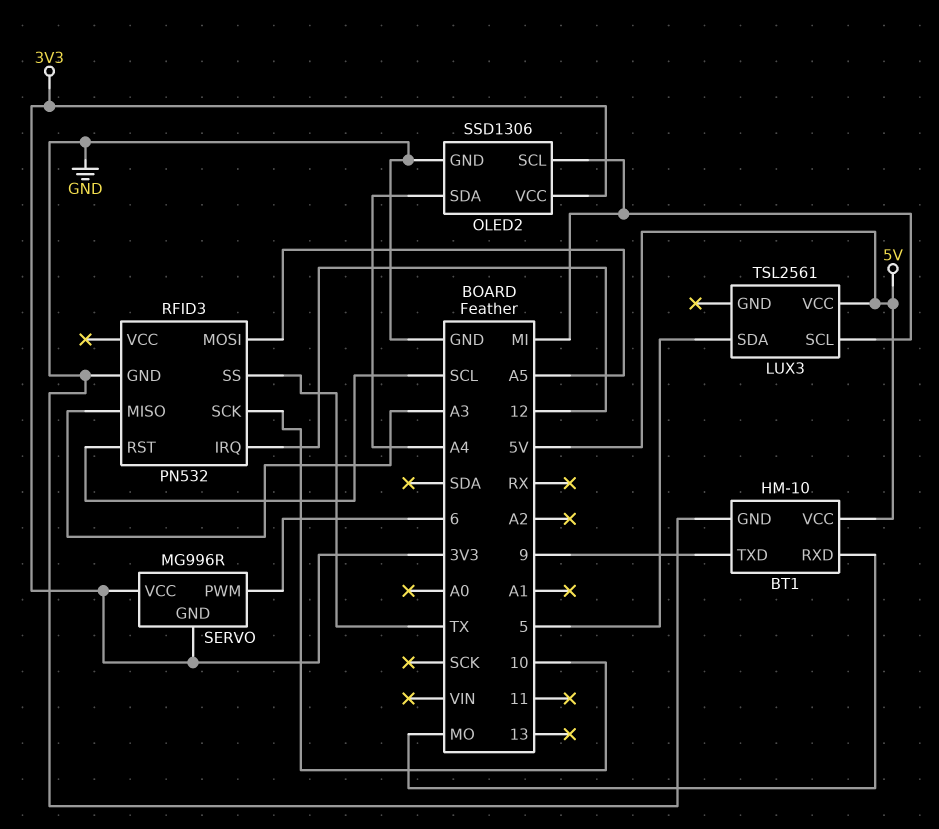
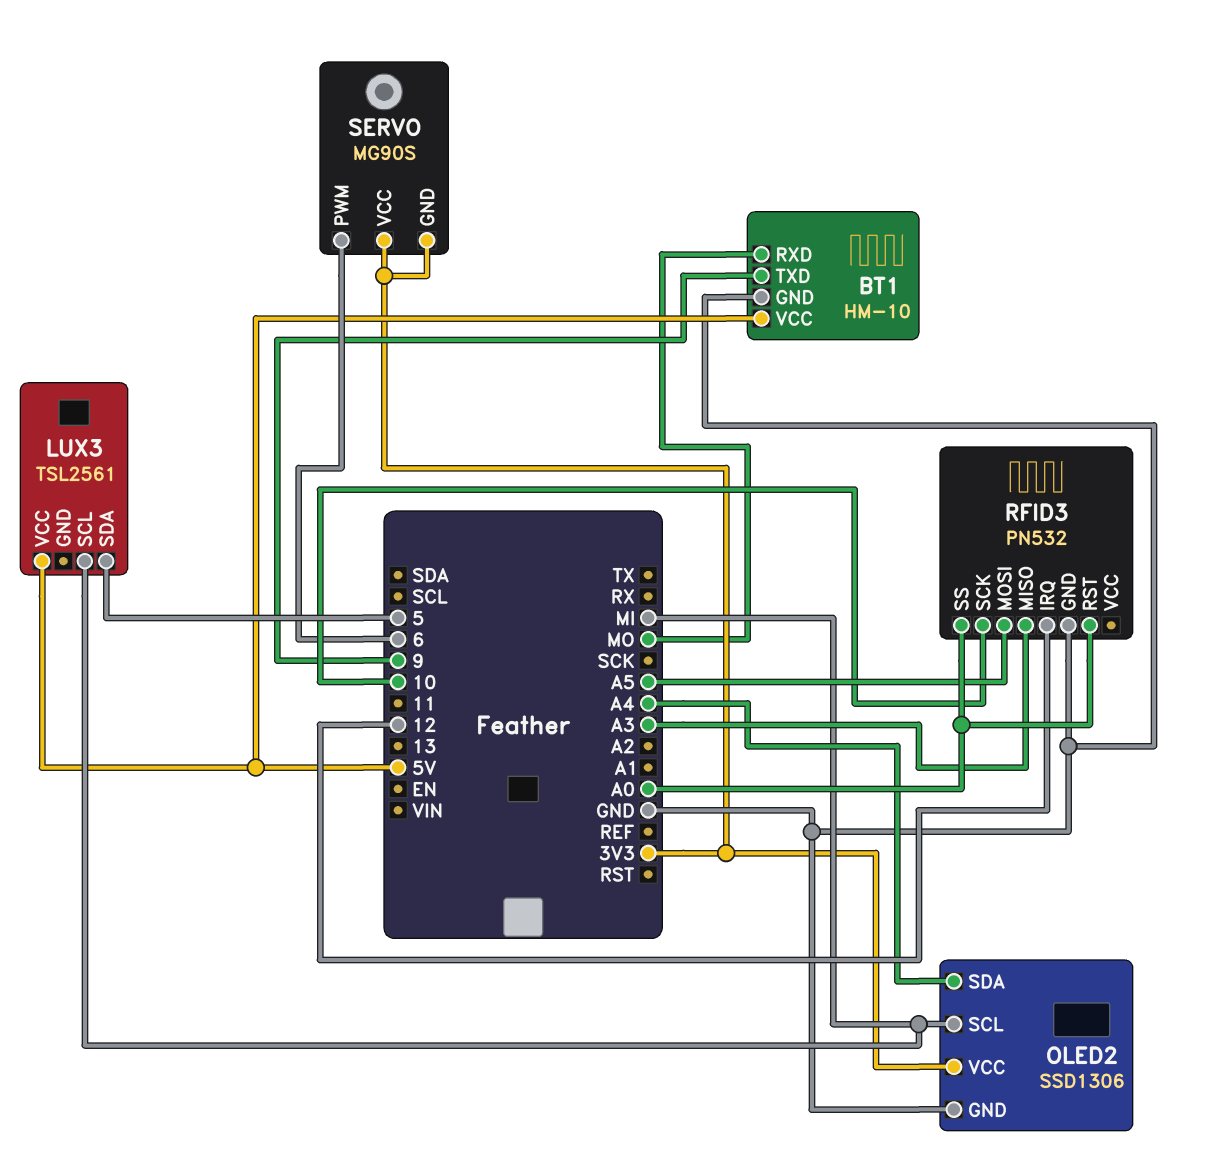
RFID3 pin RST: SCL -> A0
RFID3 pin SS: TX -> A0
SERVO: MG996R -> MG90S

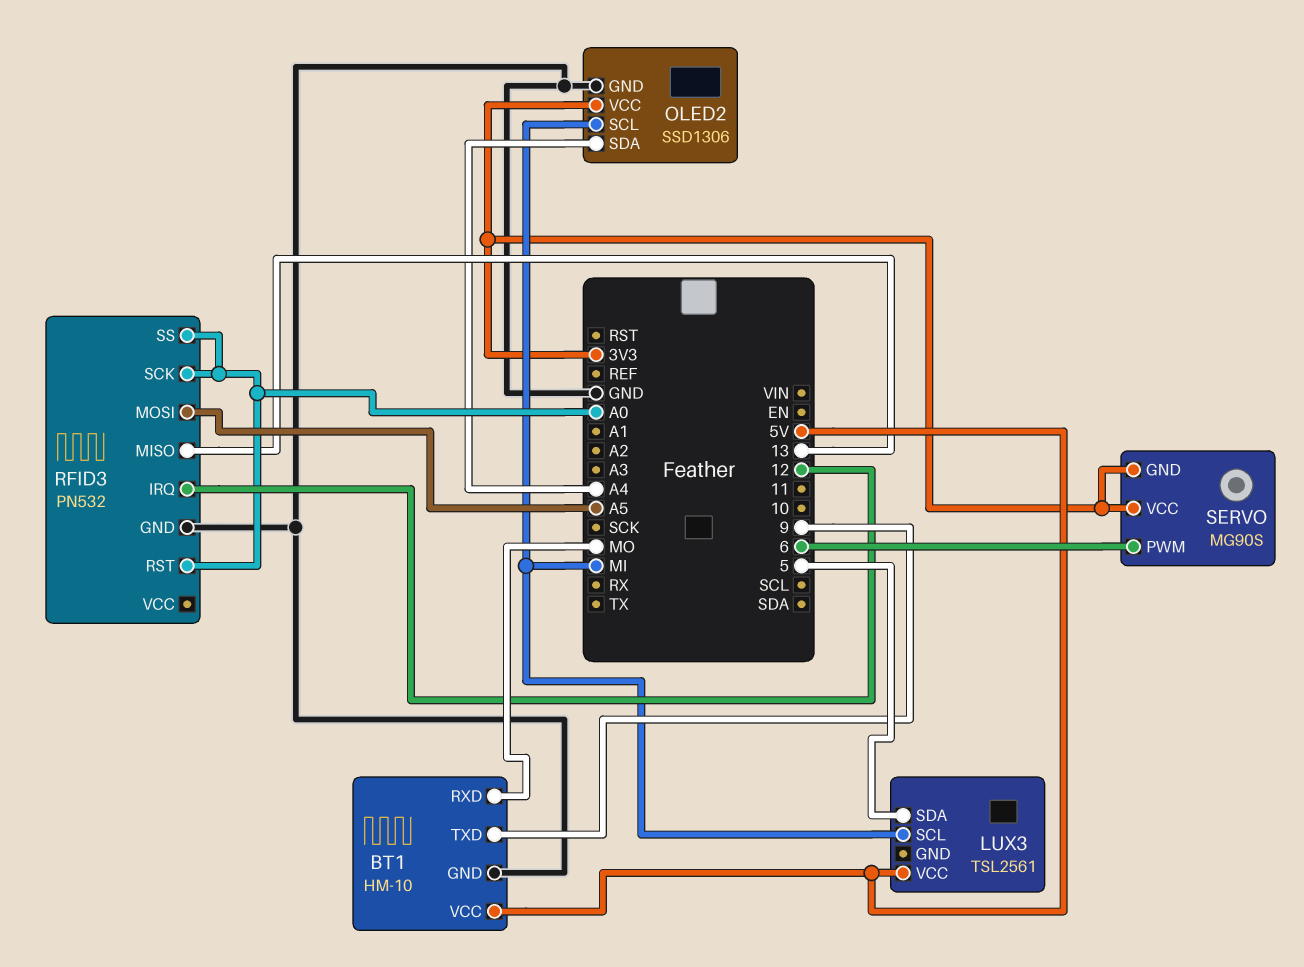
RFID3 pin MISO: A3 -> 13
RFID3 pin SCK: 10 -> A0

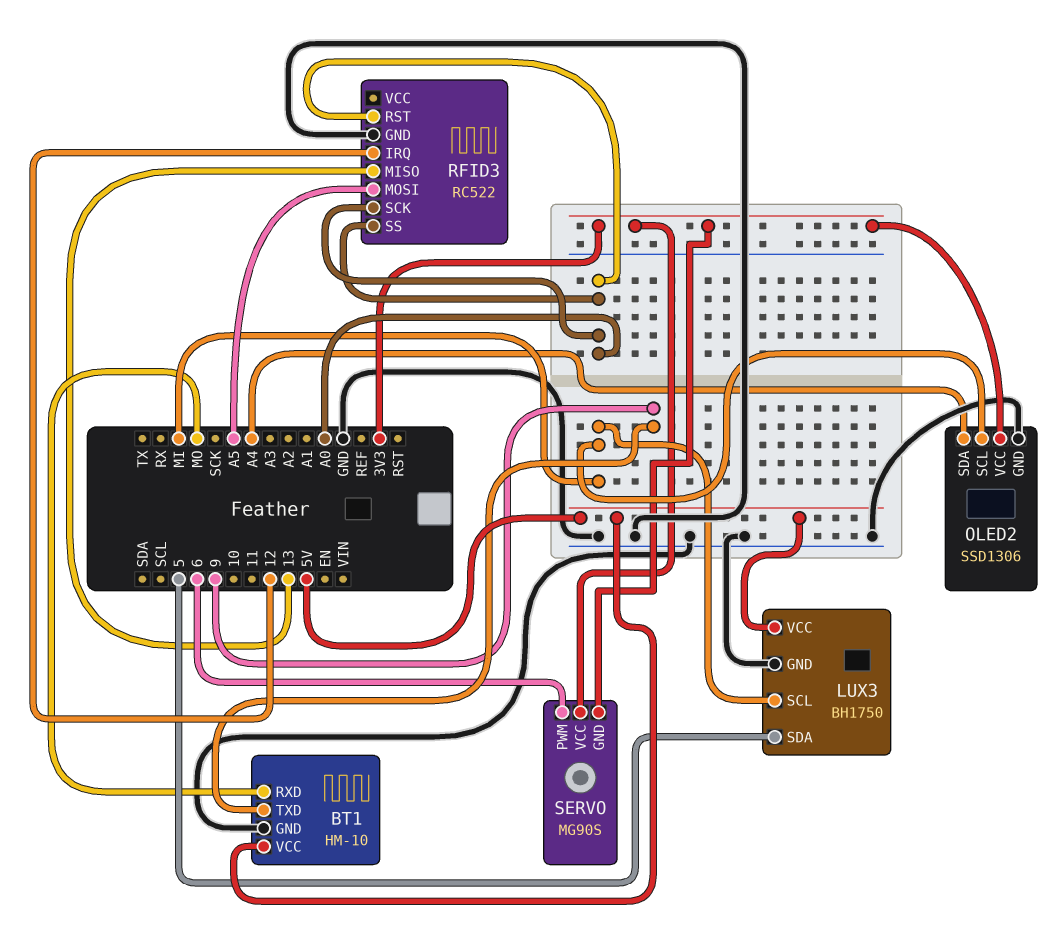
LUX3: TSL2561 -> BH1750
LUX3 pin GND: none -> GND
RFID3: PN532 -> RC522

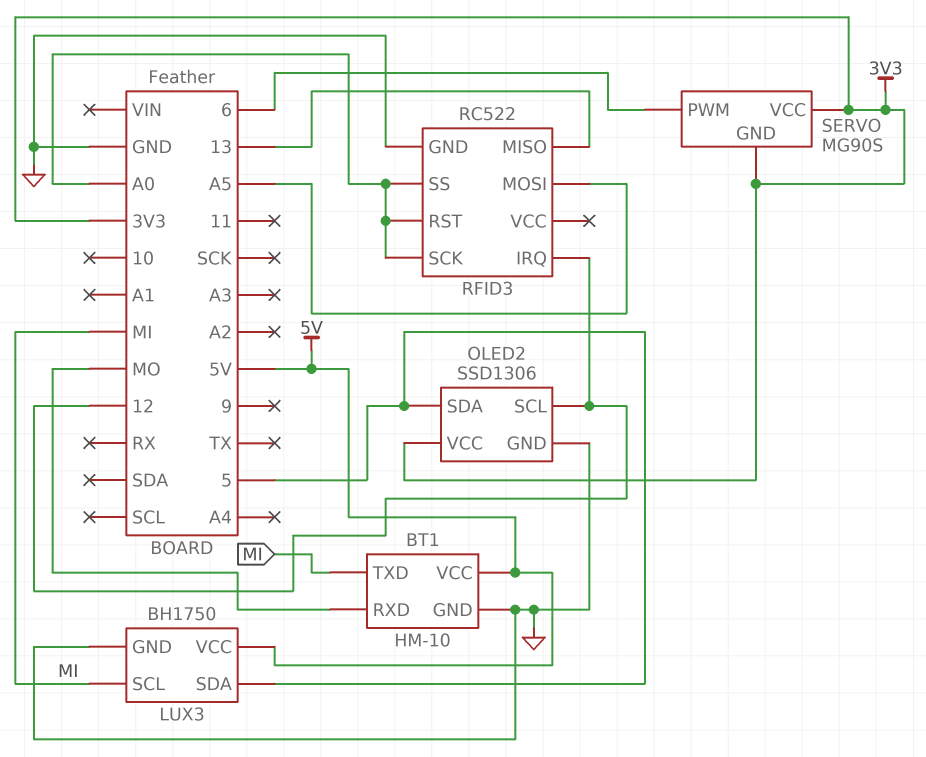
BT1 pin TXD: 9 -> MI
OLED2 pin SCL: MI -> 12
OLED2 pin SDA: A4 -> 5

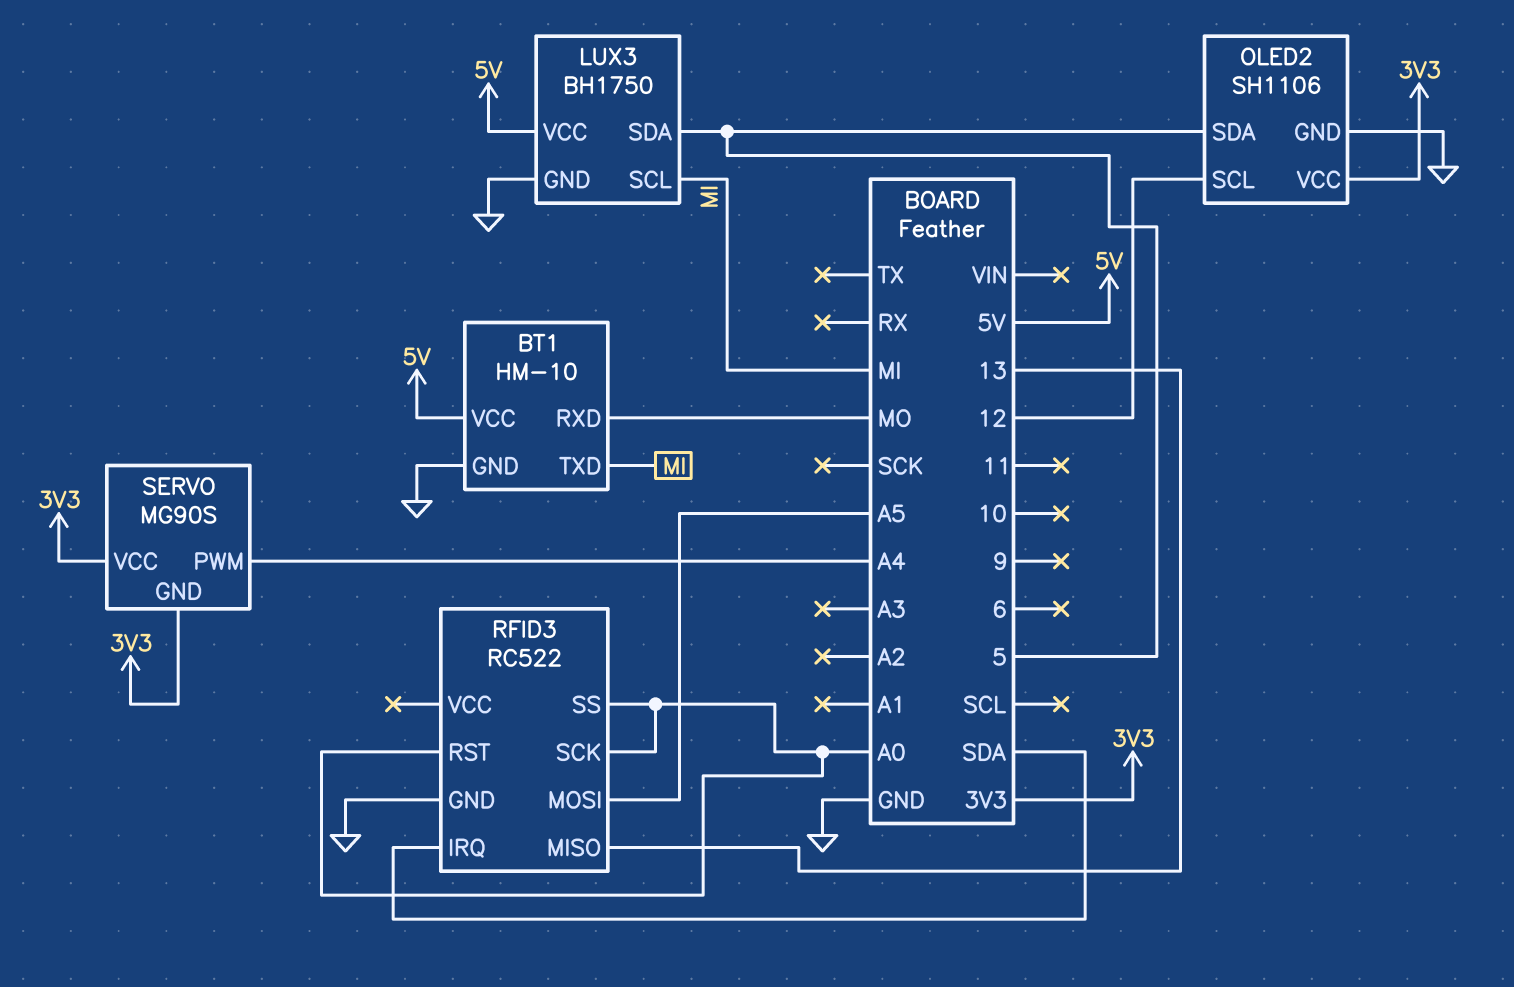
OLED2: SSD1306 -> SH1106
RFID3 pin IRQ: 12 -> SDA
SERVO pin PWM: 6 -> A4

